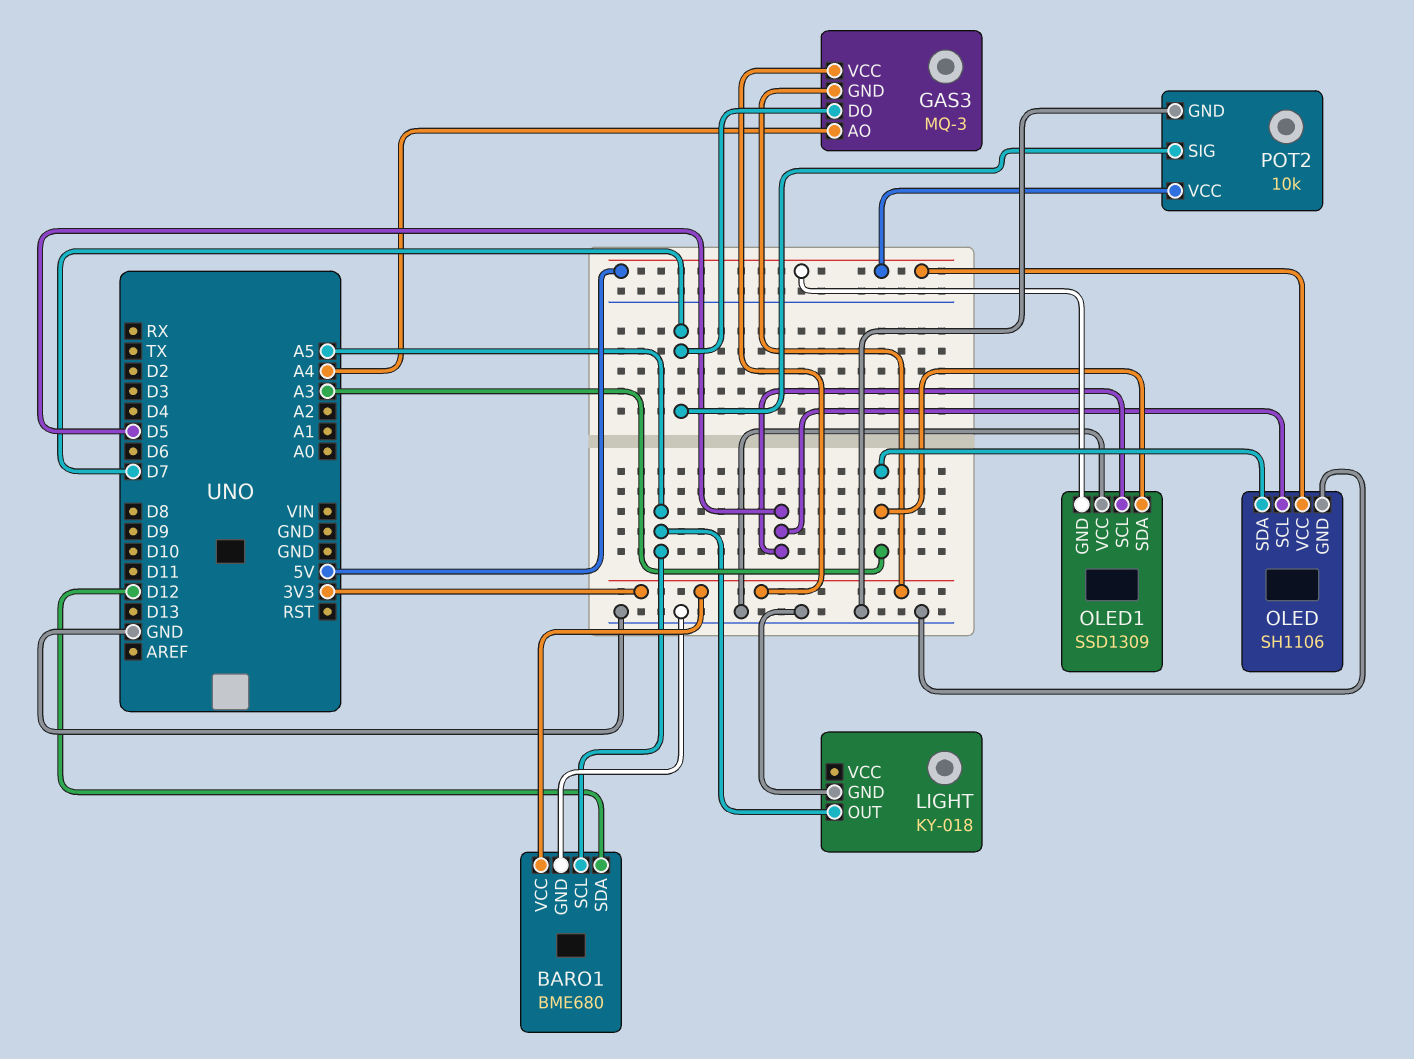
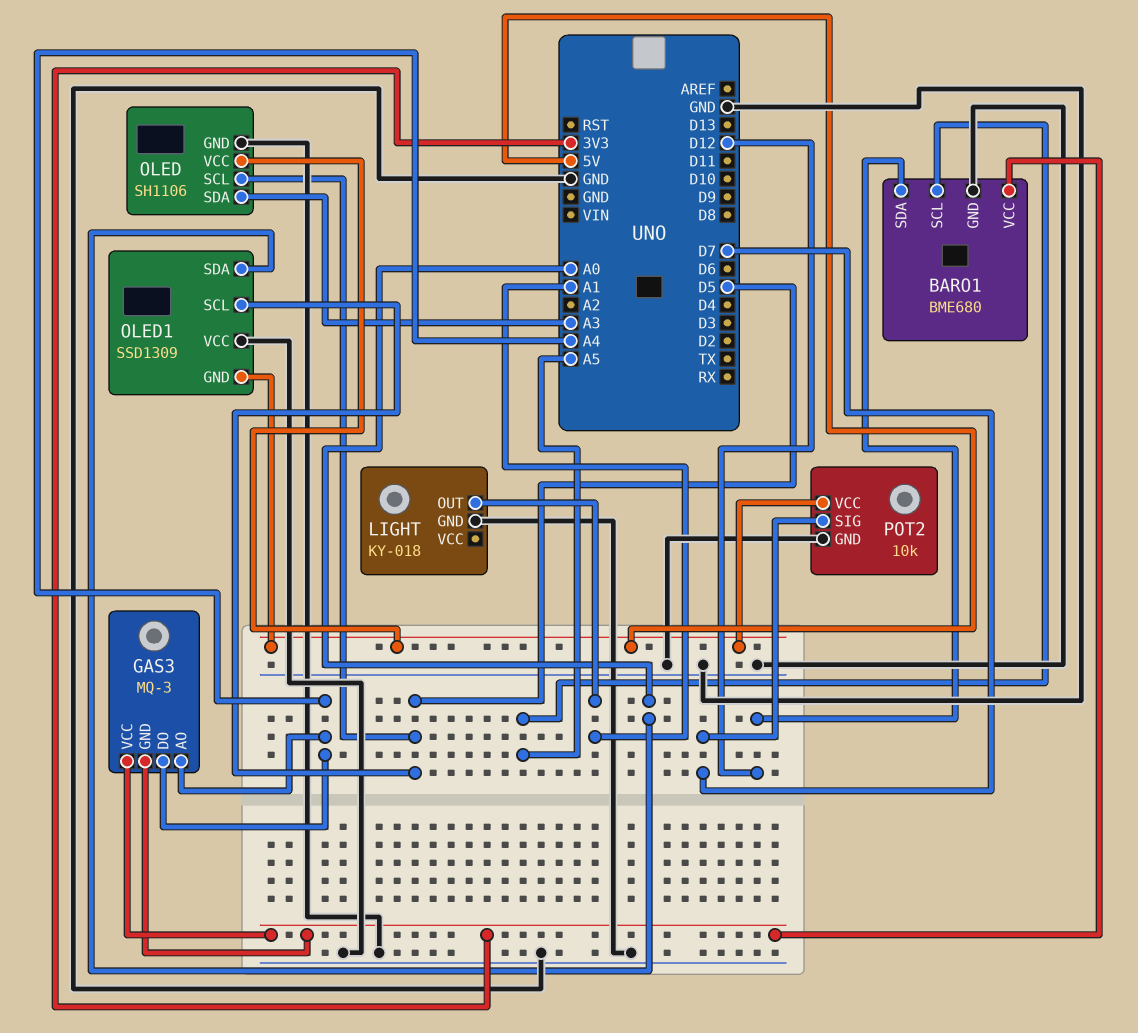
GAS3 pin DO: D7 -> A4
LIGHT pin OUT: A5 -> A1
OLED1 pin SDA: A3 -> A0

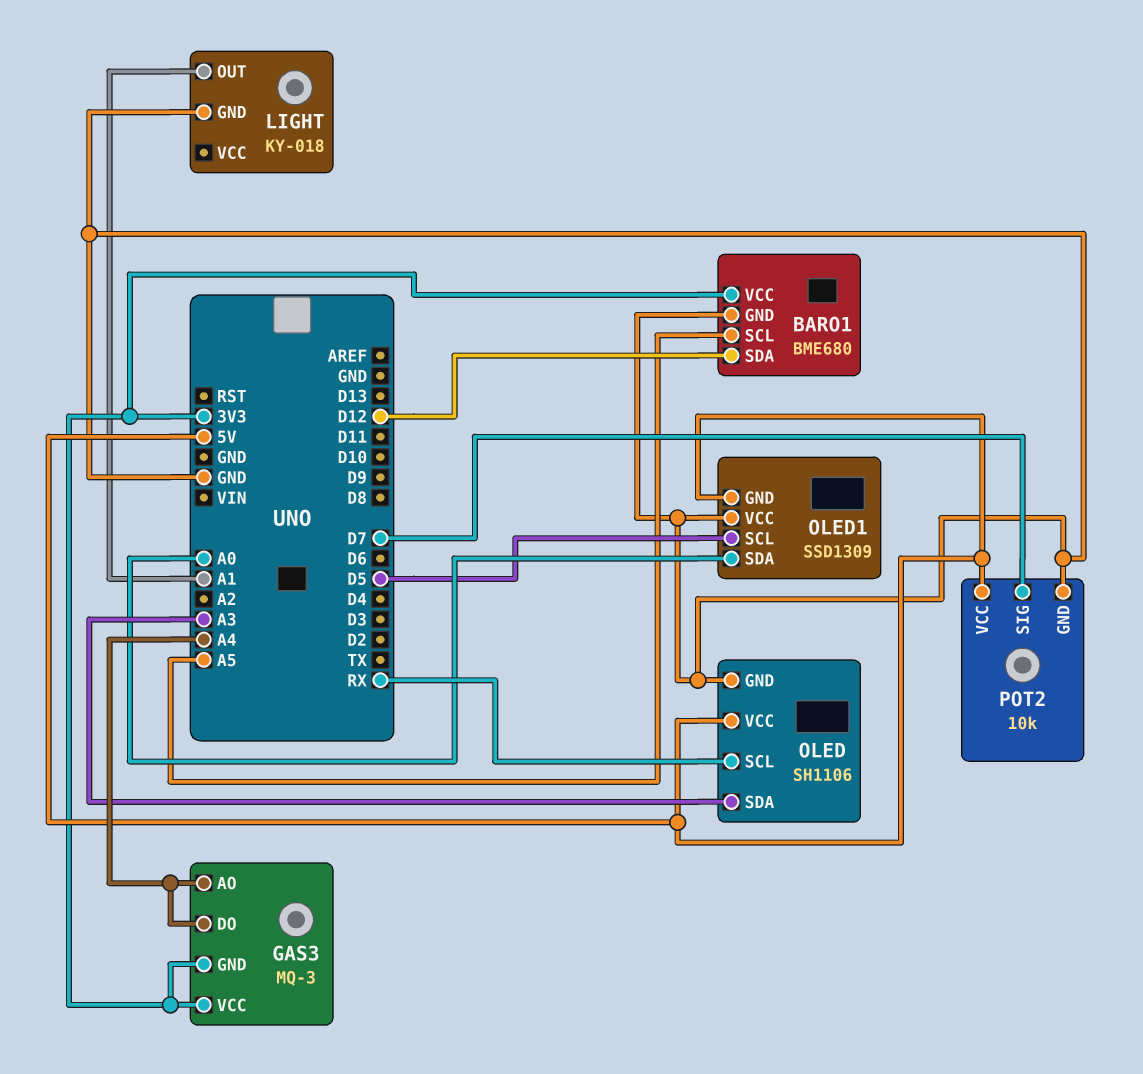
OLED pin SCL: D5 -> RX

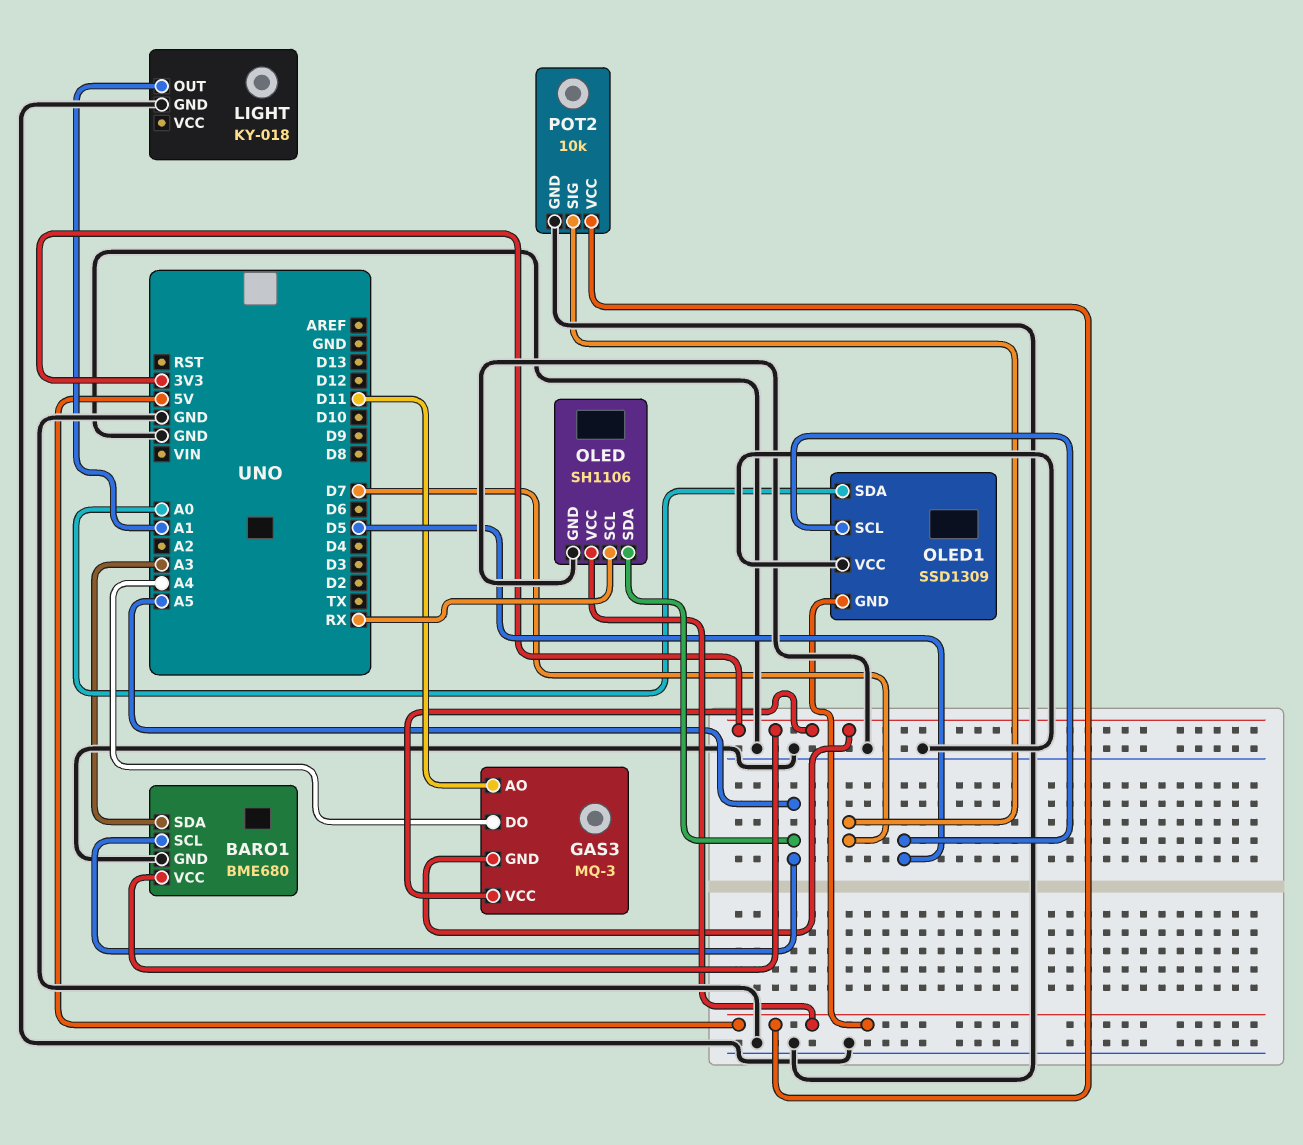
BARO1 pin SDA: D12 -> A3
GAS3 pin AO: A4 -> D11
OLED pin SDA: A3 -> A5

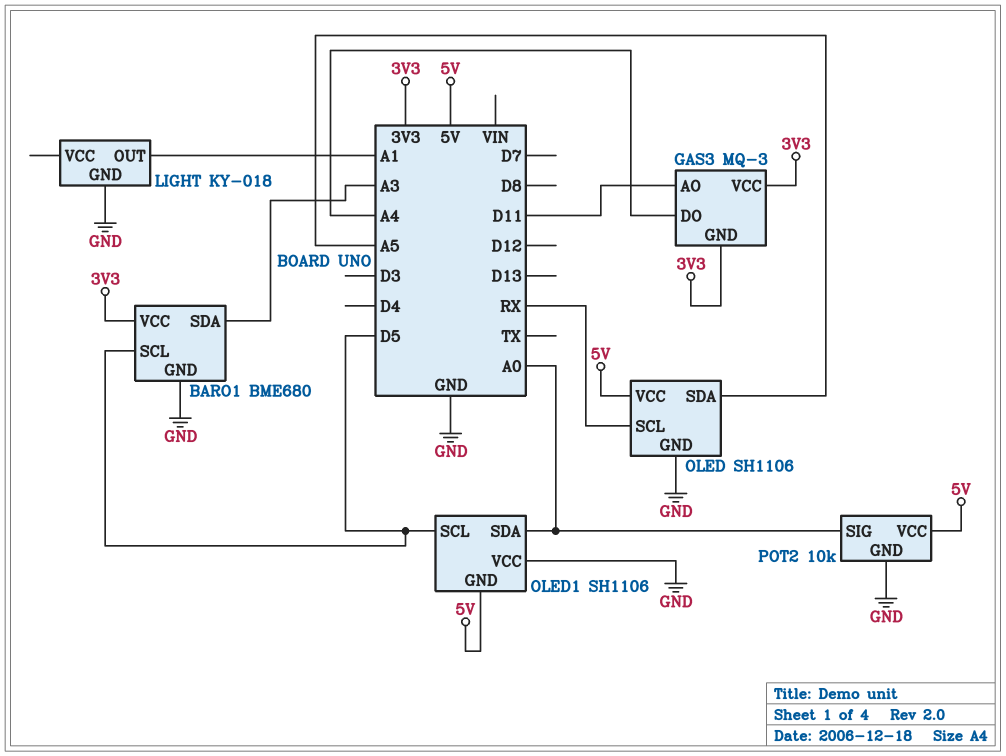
BARO1 pin SCL: A5 -> D5
OLED1: SSD1309 -> SH1106
POT2 pin SIG: D7 -> A0

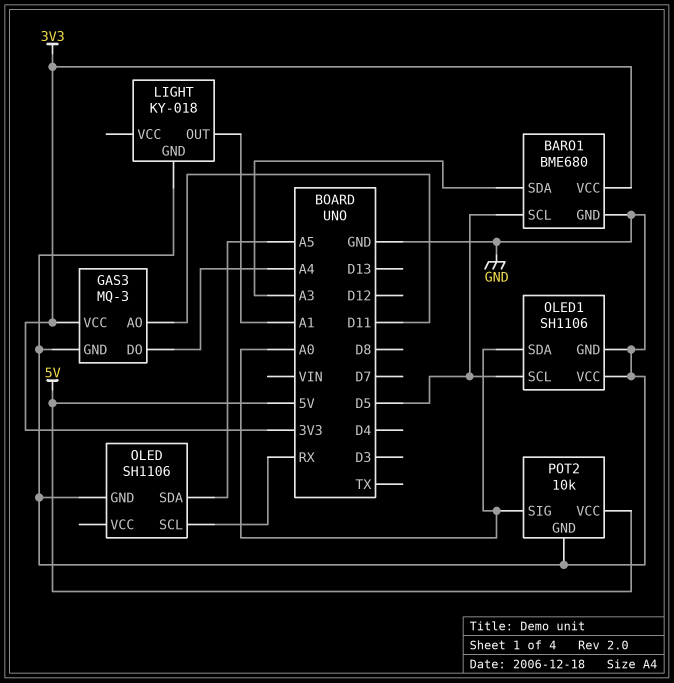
GAS3 pin GND: 3V3 -> GND
OLED pin VCC: 5V -> none
OLED1 pin GND: 5V -> GND

